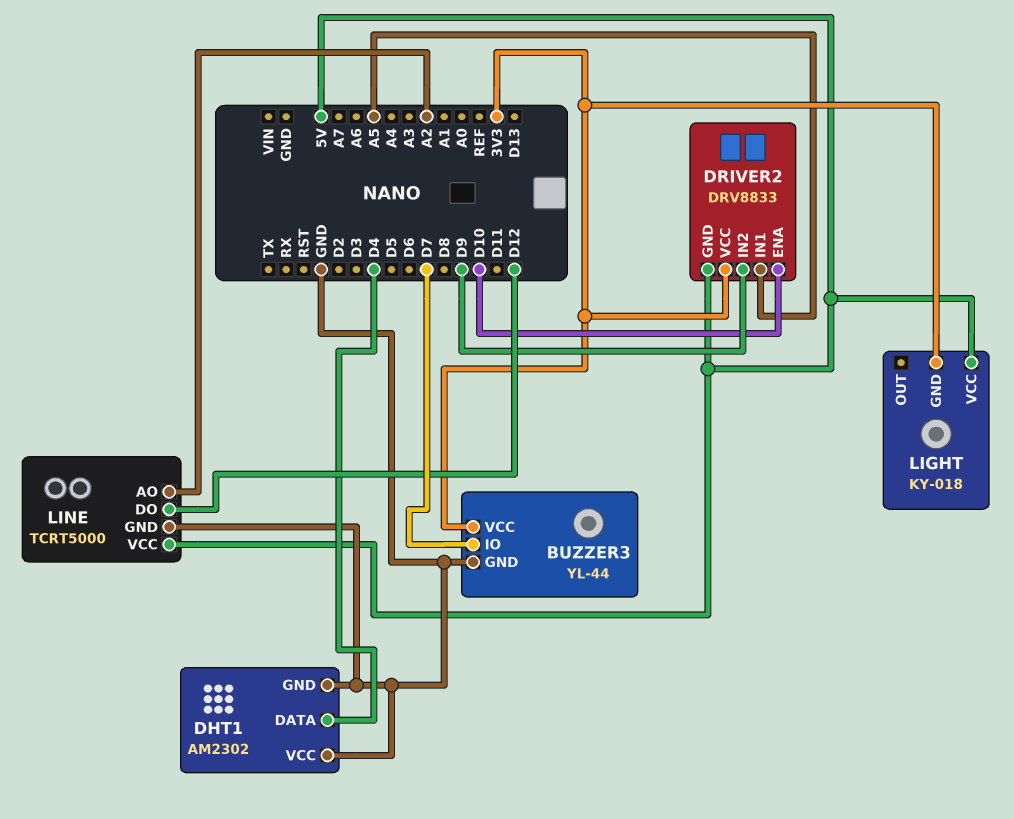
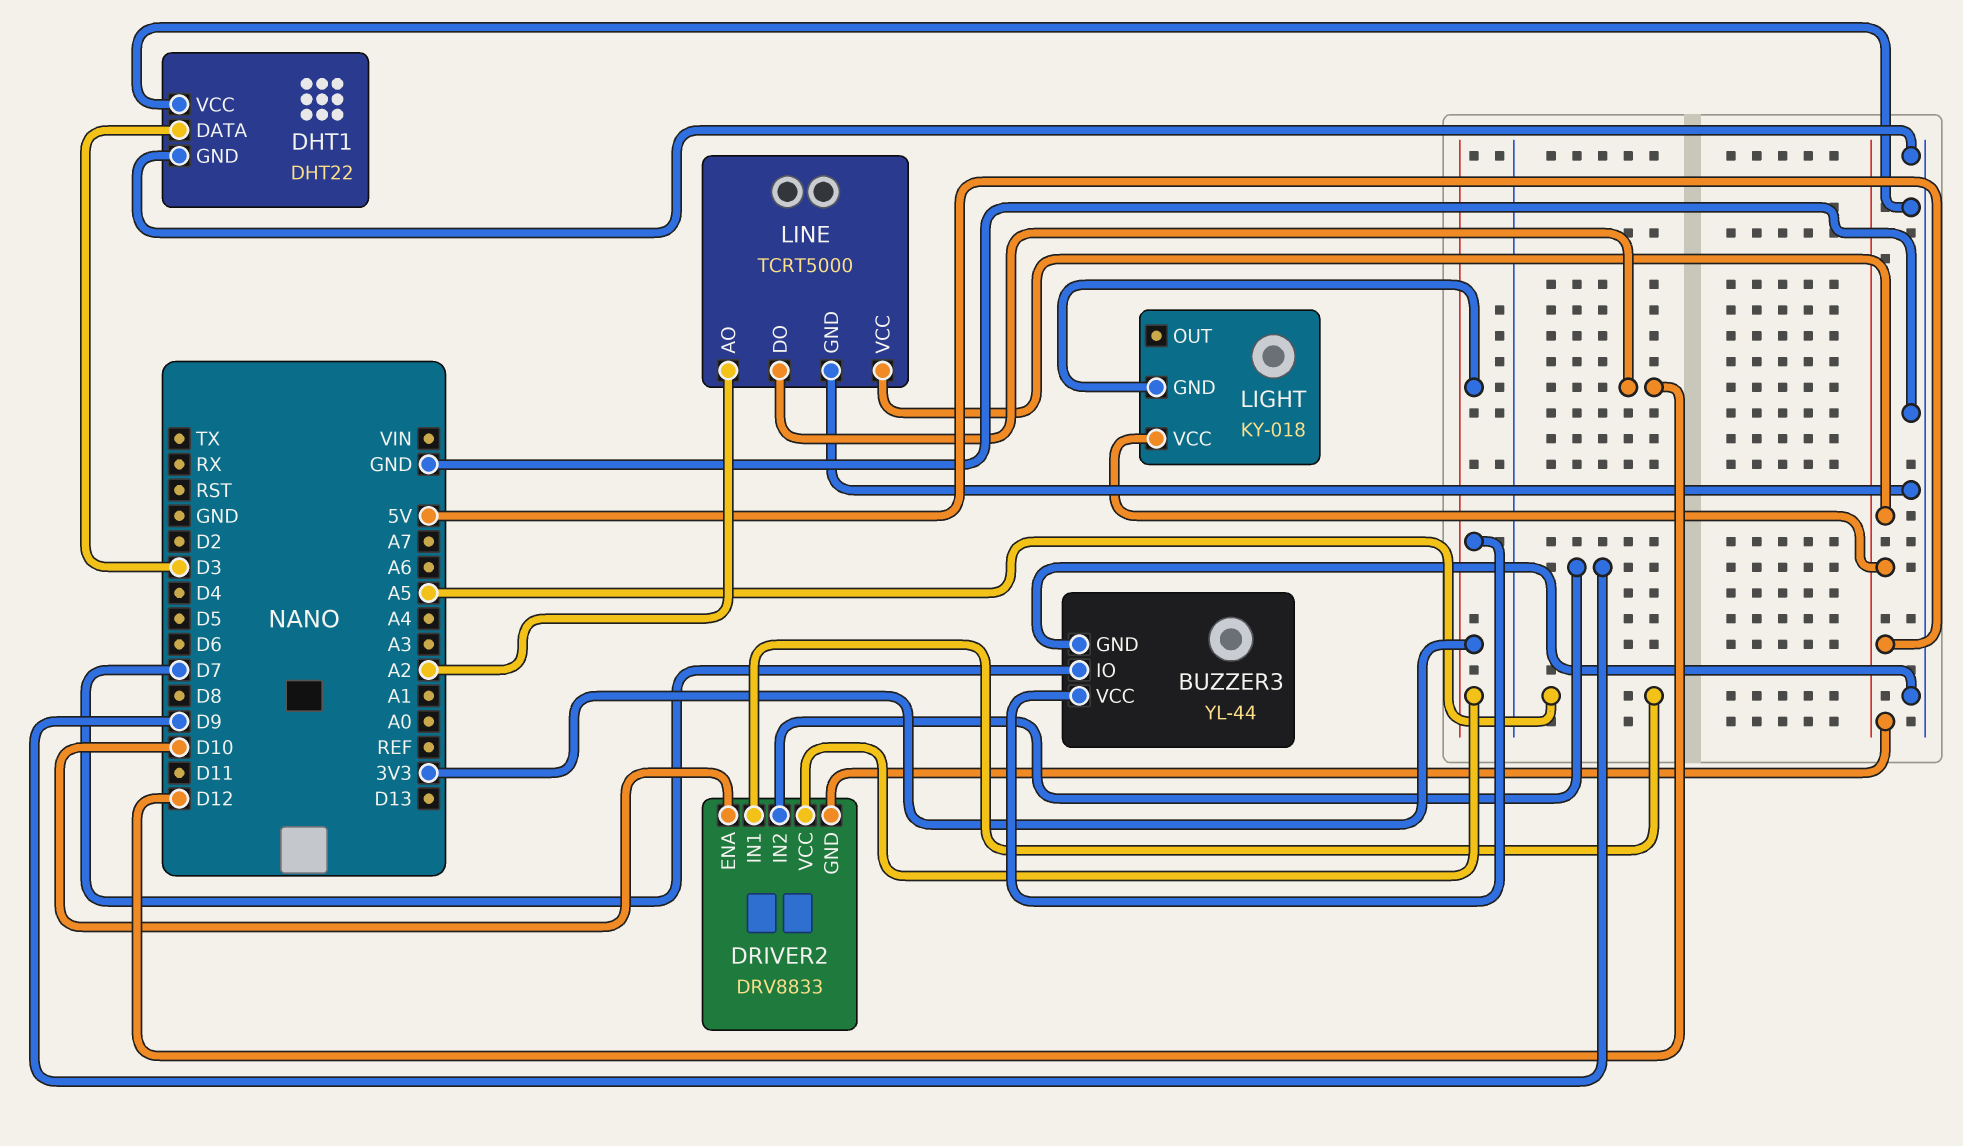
DHT1: AM2302 -> DHT22
DHT1 pin DATA: D4 -> D3

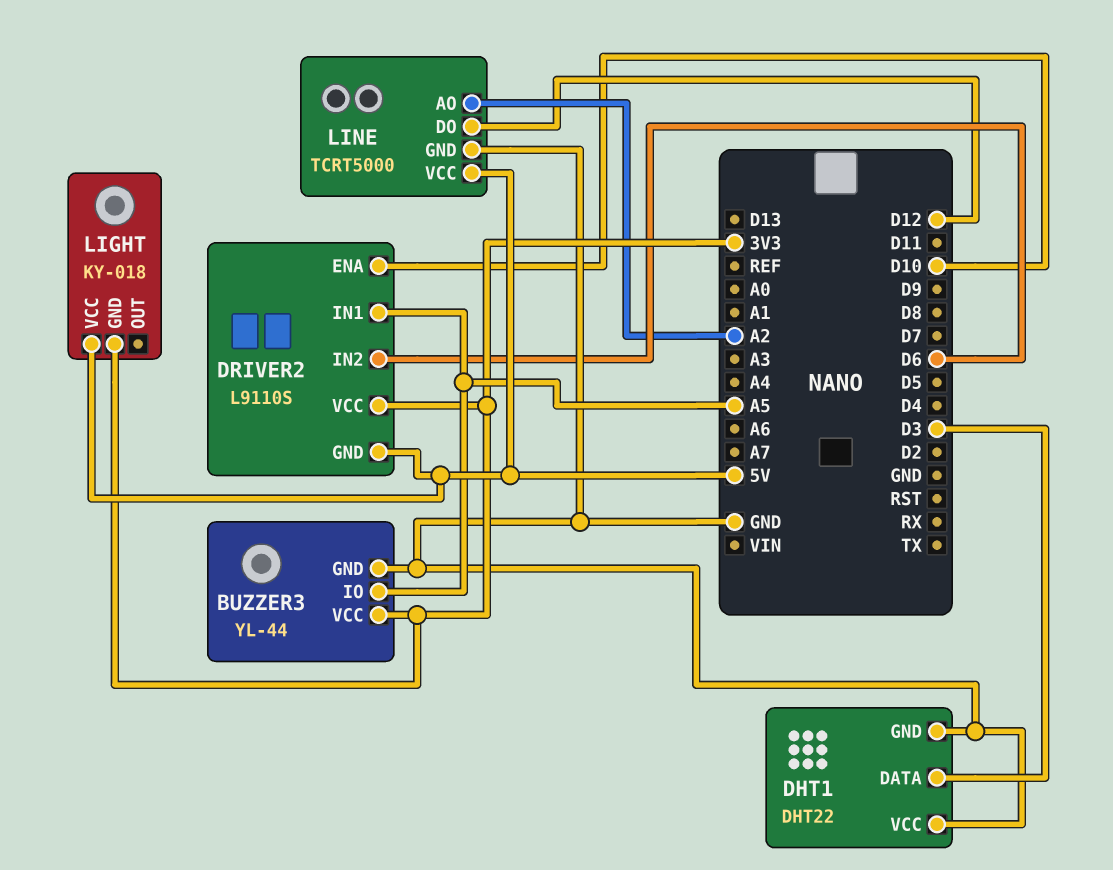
BUZZER3 pin IO: D7 -> A5
DRIVER2: DRV8833 -> L9110S
DRIVER2 pin IN2: D9 -> D6

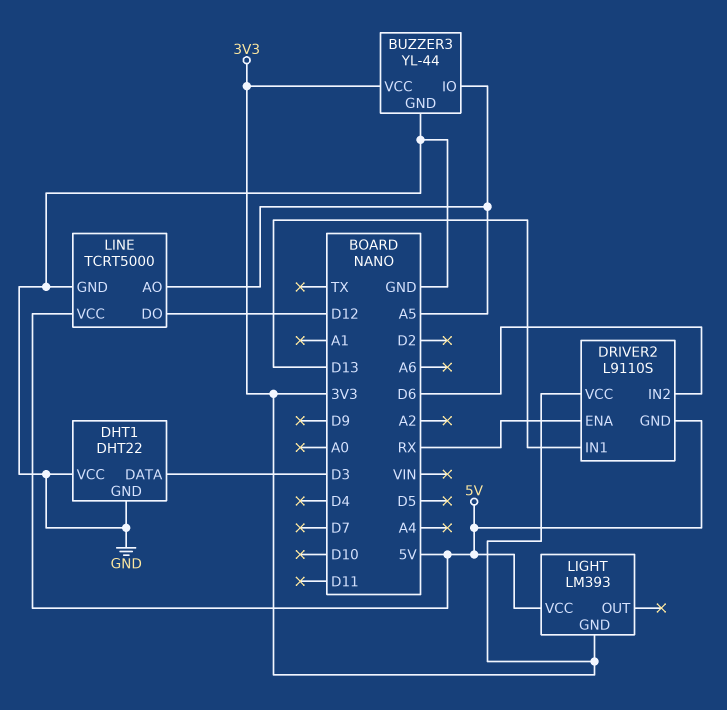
DRIVER2 pin ENA: D10 -> RX
DRIVER2 pin IN1: A5 -> D13
LIGHT: KY-018 -> LM393
LINE pin AO: A2 -> A5

